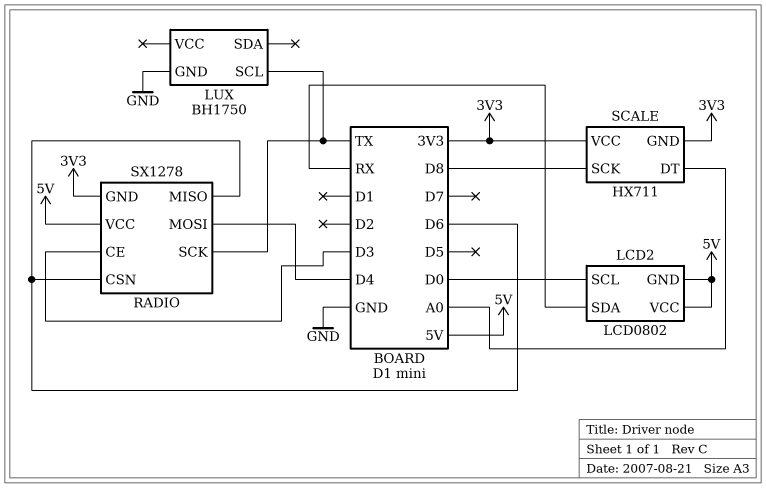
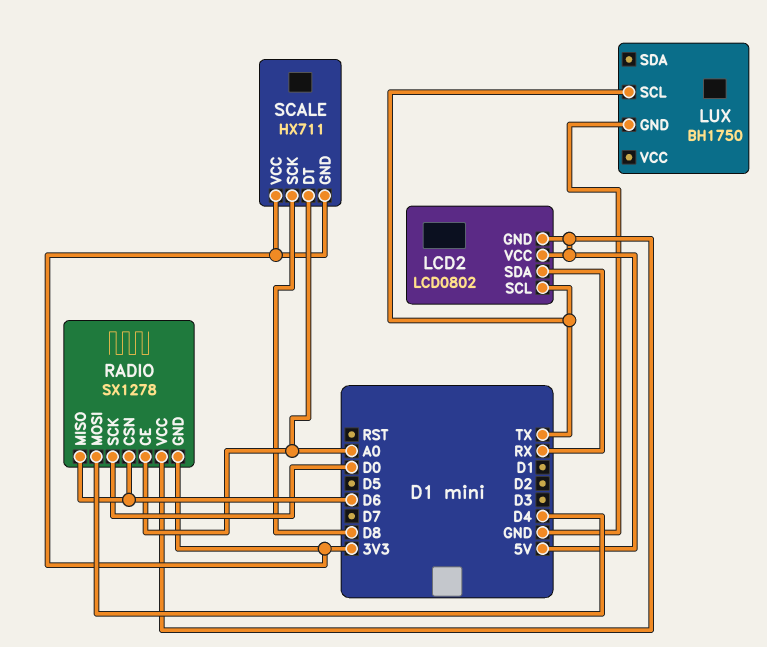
LCD2 pin SCL: D0 -> TX
RADIO pin CE: D3 -> A0
RADIO pin SCK: TX -> D0

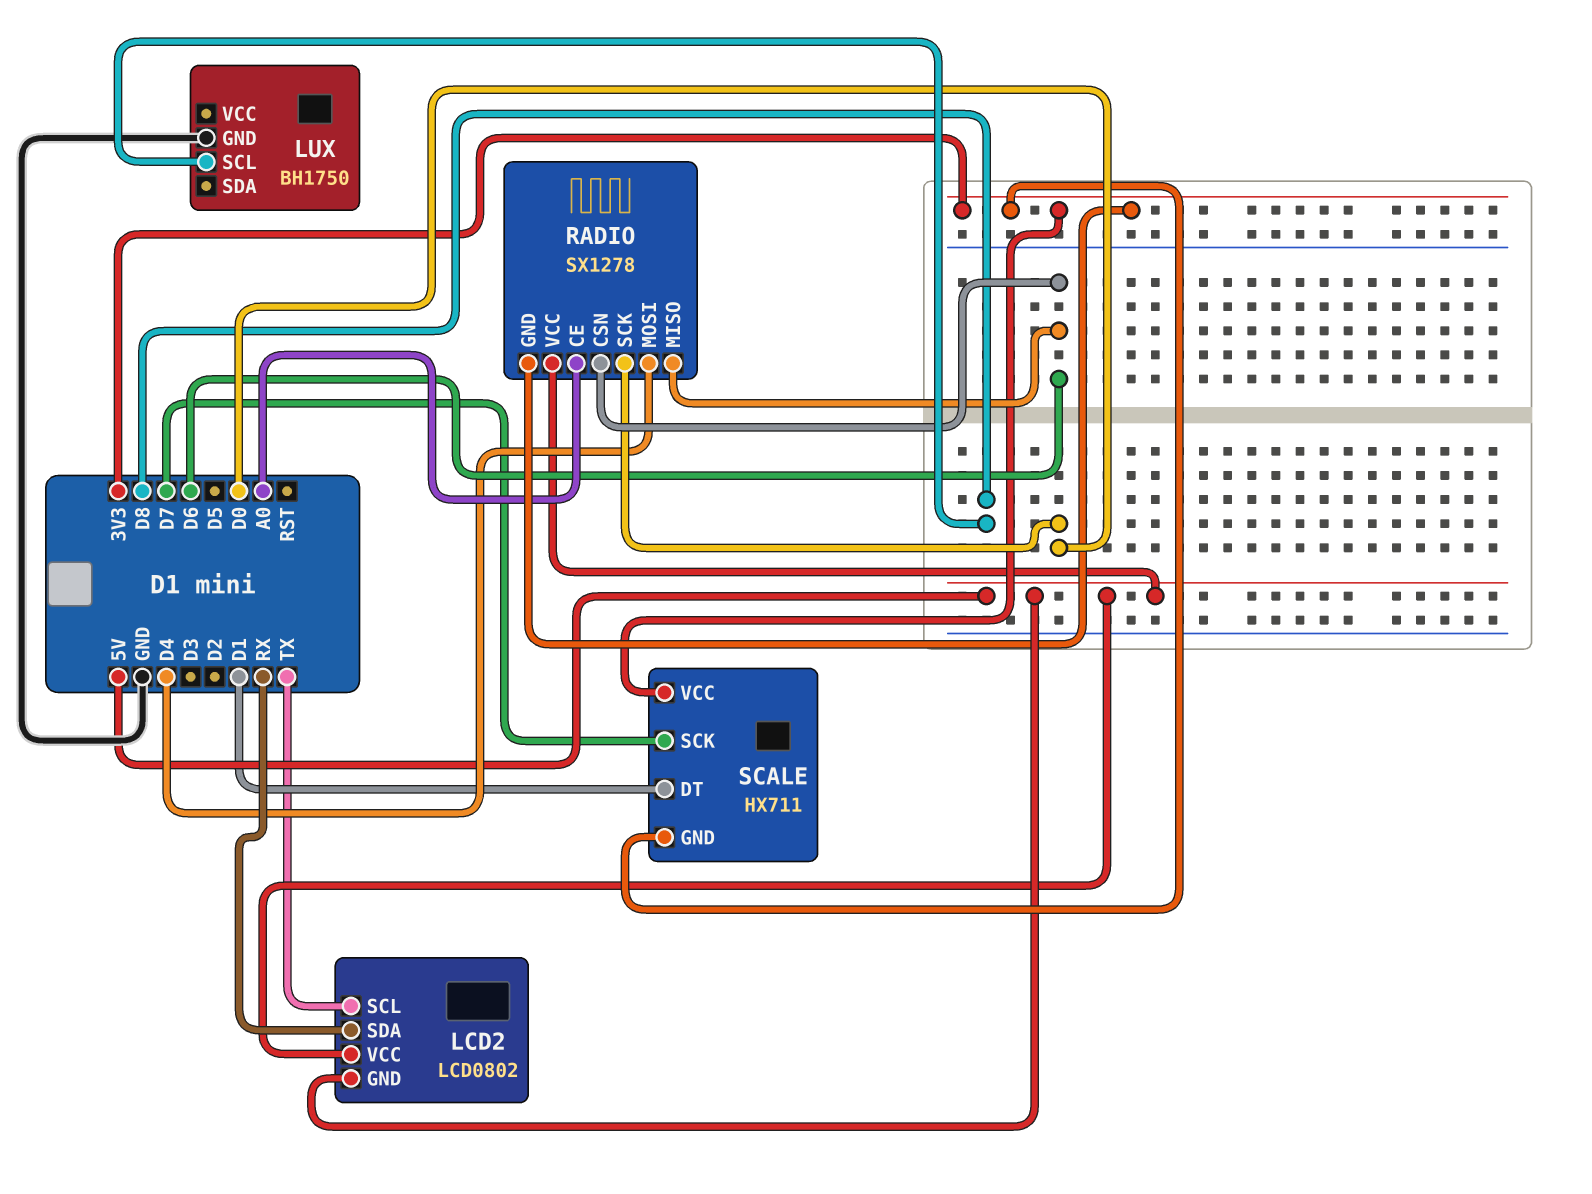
LUX pin SCL: TX -> D8
SCALE pin DT: A0 -> D1
SCALE pin SCK: D8 -> D7

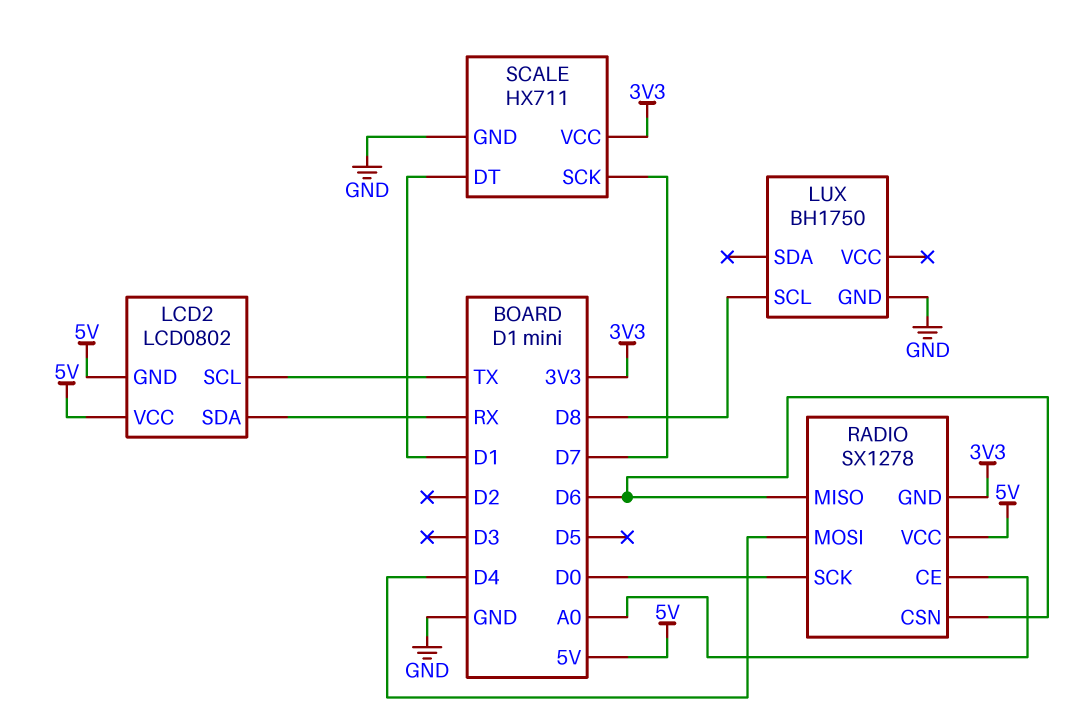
SCALE pin GND: 3V3 -> GND

